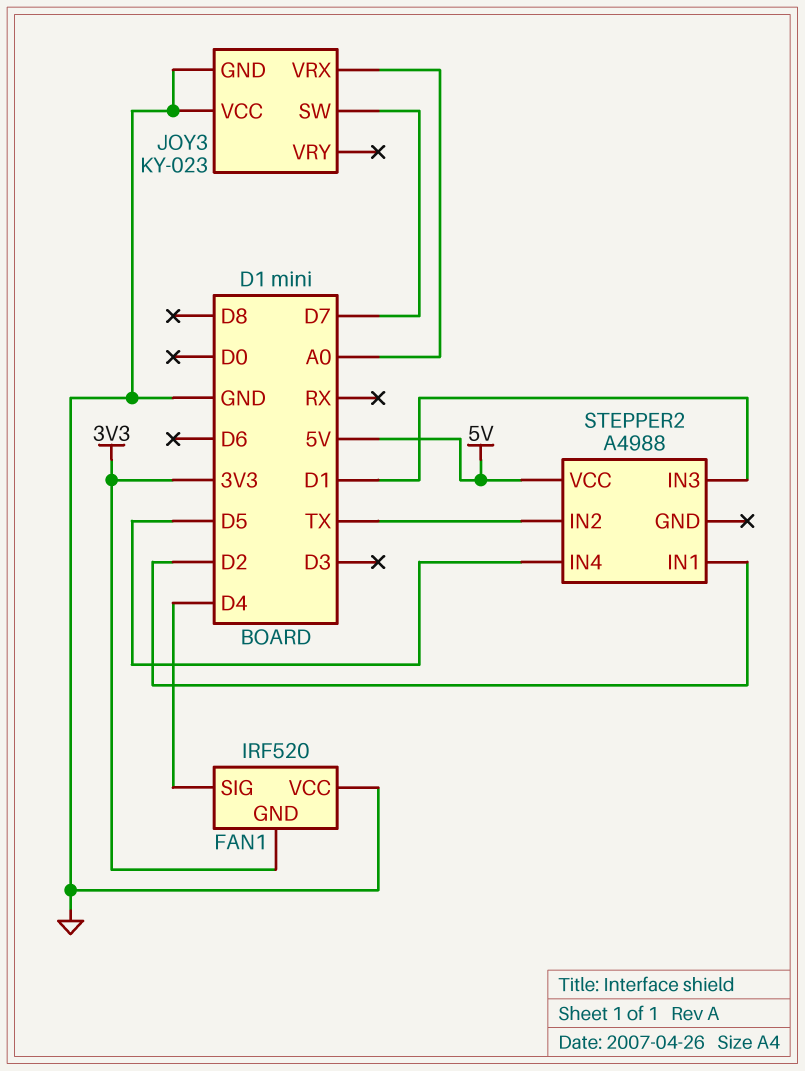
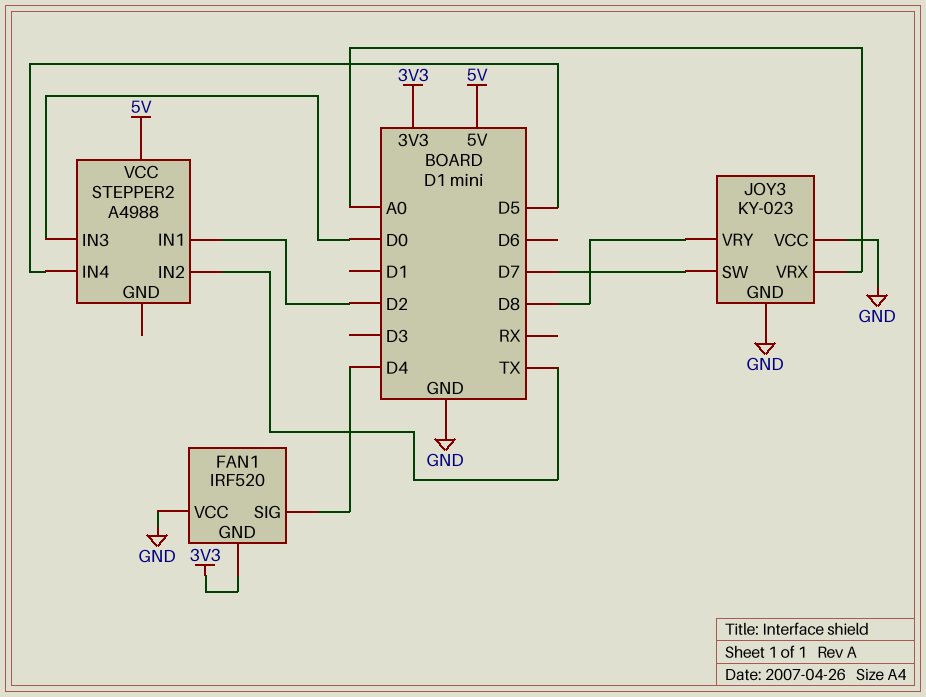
JOY3 pin VRY: none -> D8
STEPPER2 pin IN3: D1 -> D0

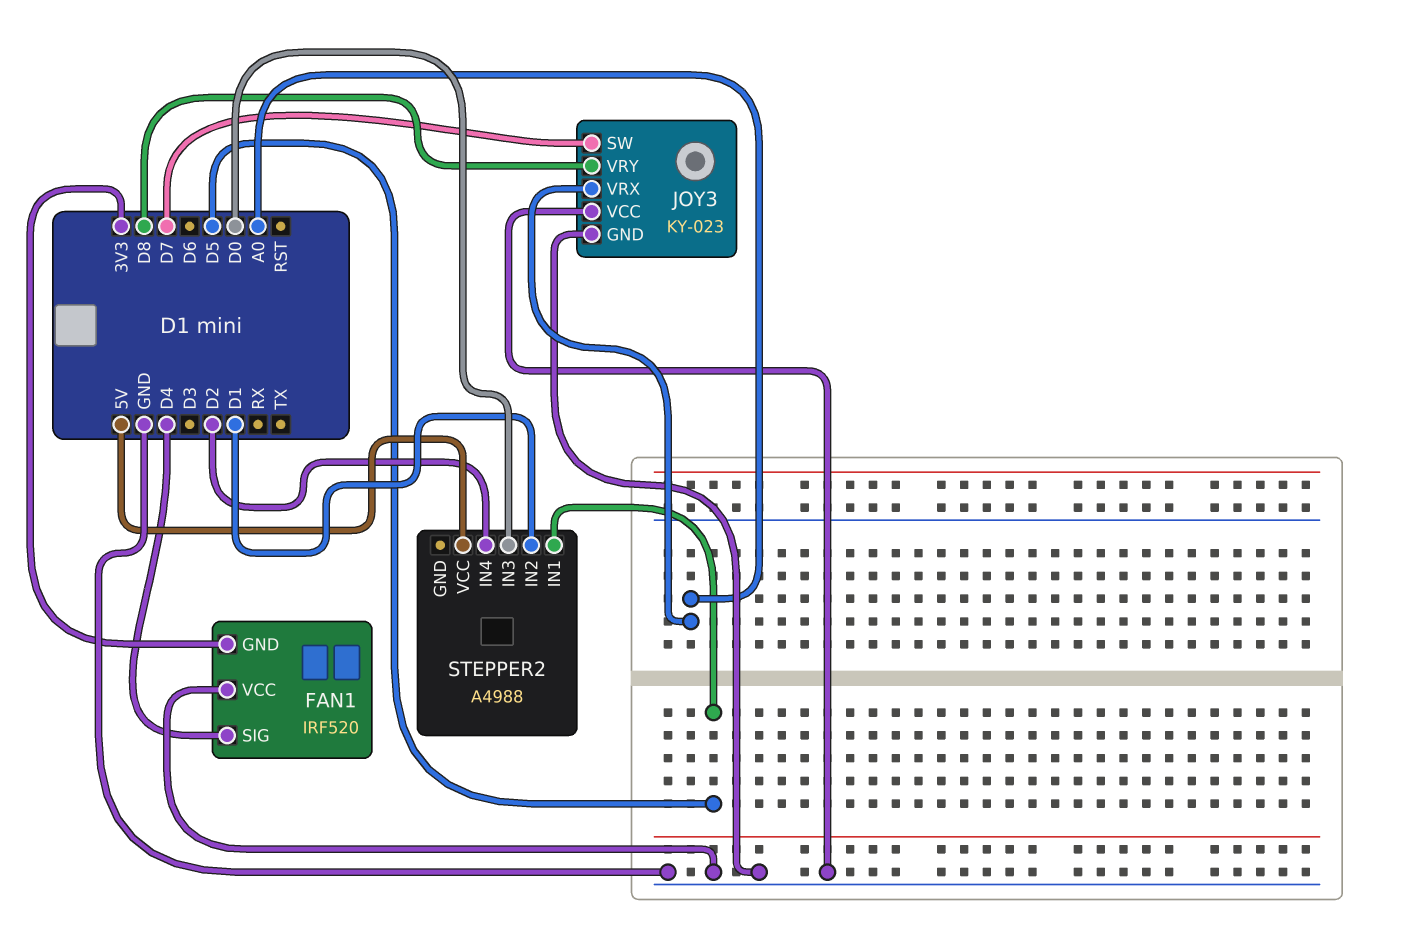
STEPPER2 pin IN1: D2 -> D5
STEPPER2 pin IN2: TX -> D1
STEPPER2 pin IN4: D5 -> D2

